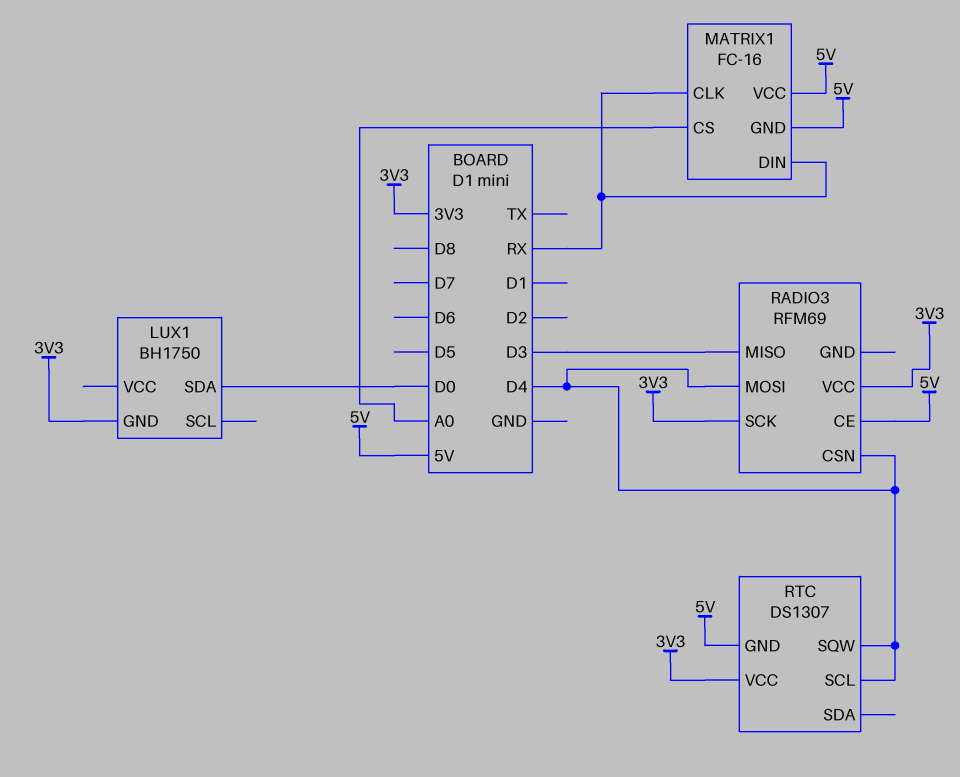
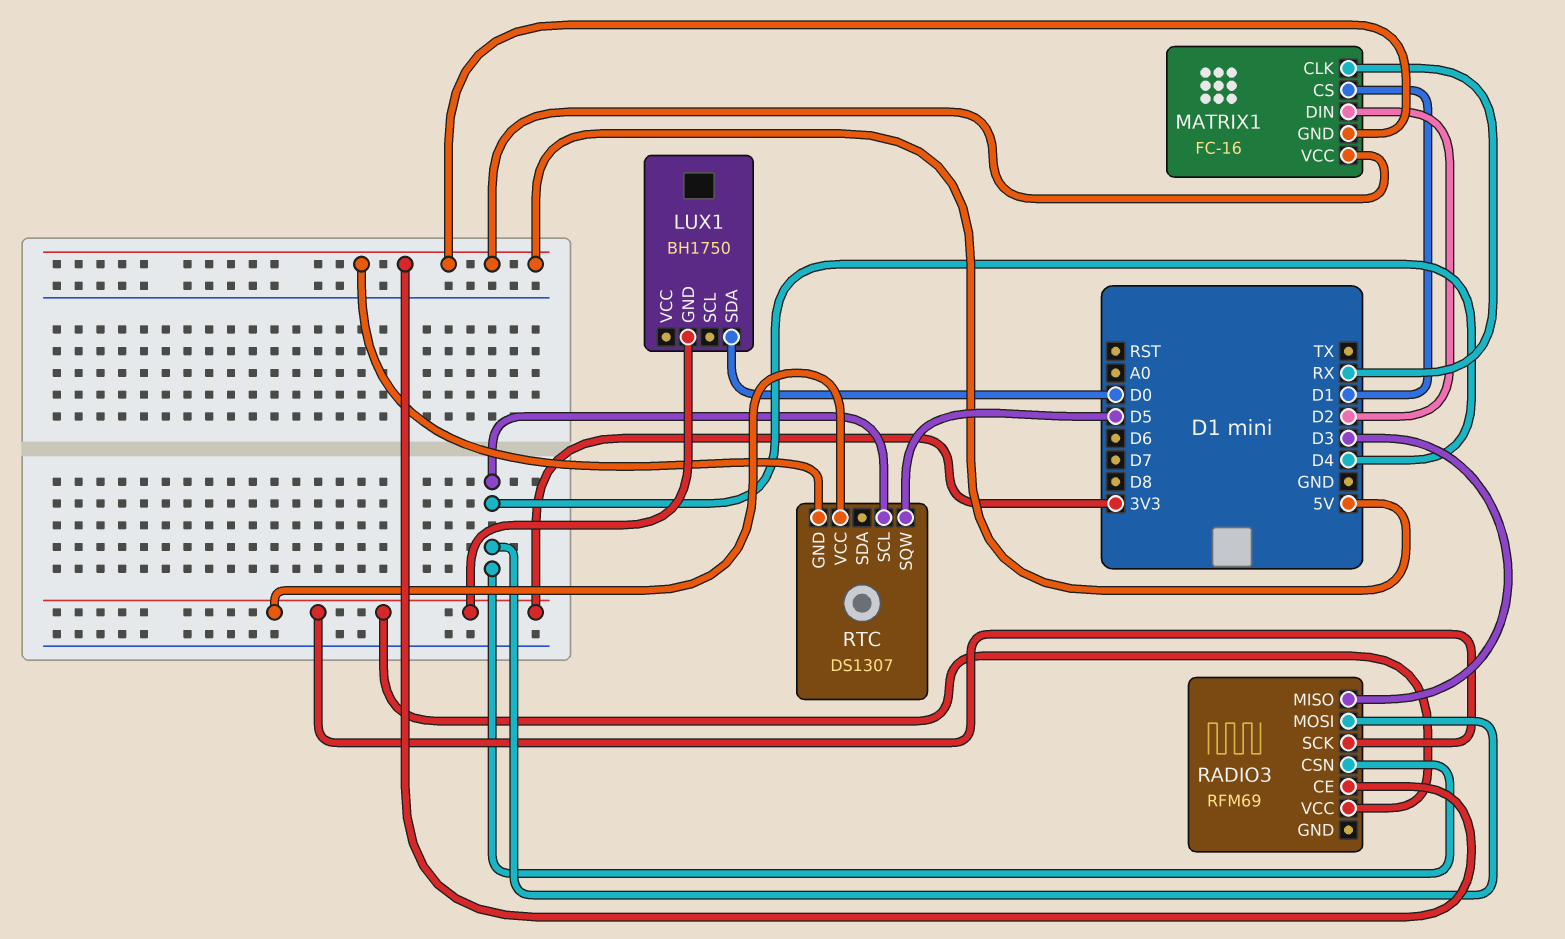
MATRIX1 pin CS: A0 -> D1
MATRIX1 pin DIN: RX -> D2
RTC pin SQW: D4 -> D5

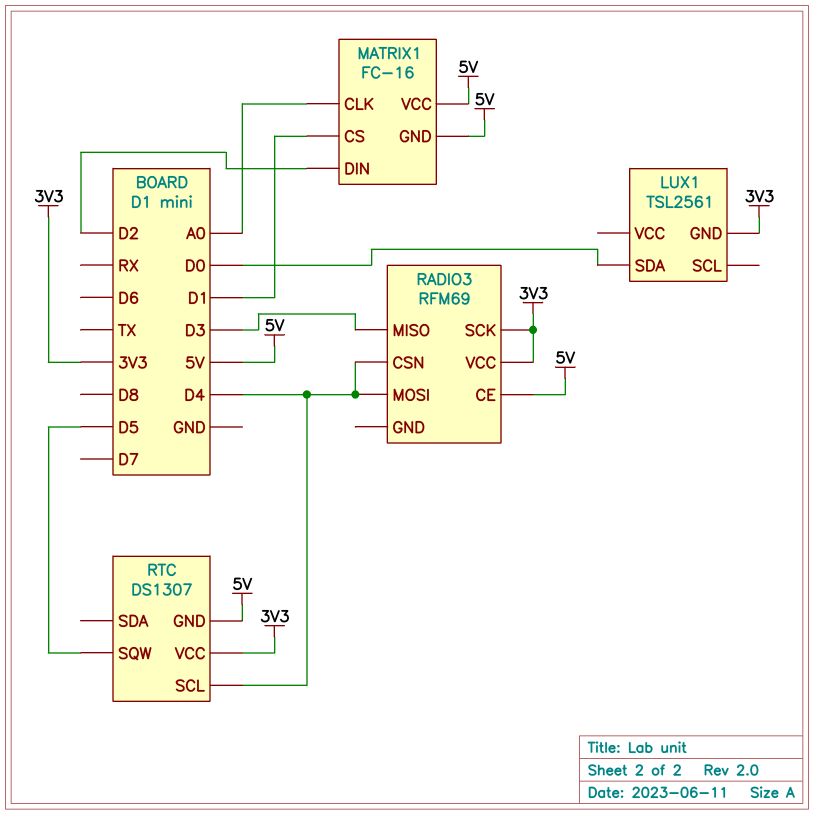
LUX1: BH1750 -> TSL2561
MATRIX1 pin CLK: RX -> A0

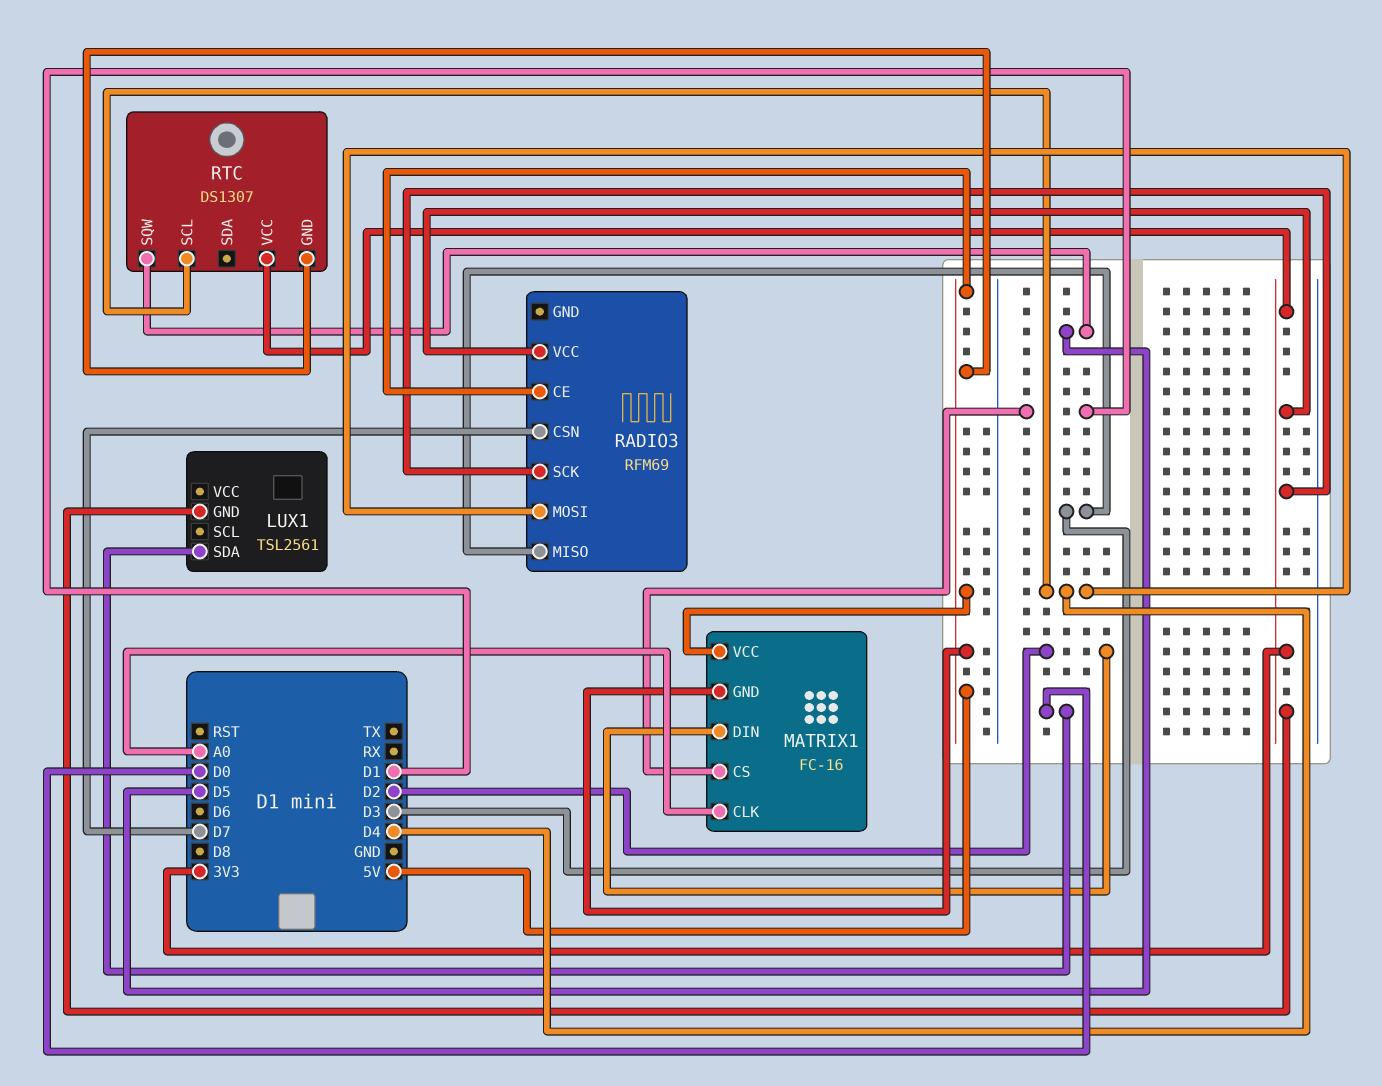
RADIO3 pin CSN: D4 -> D7

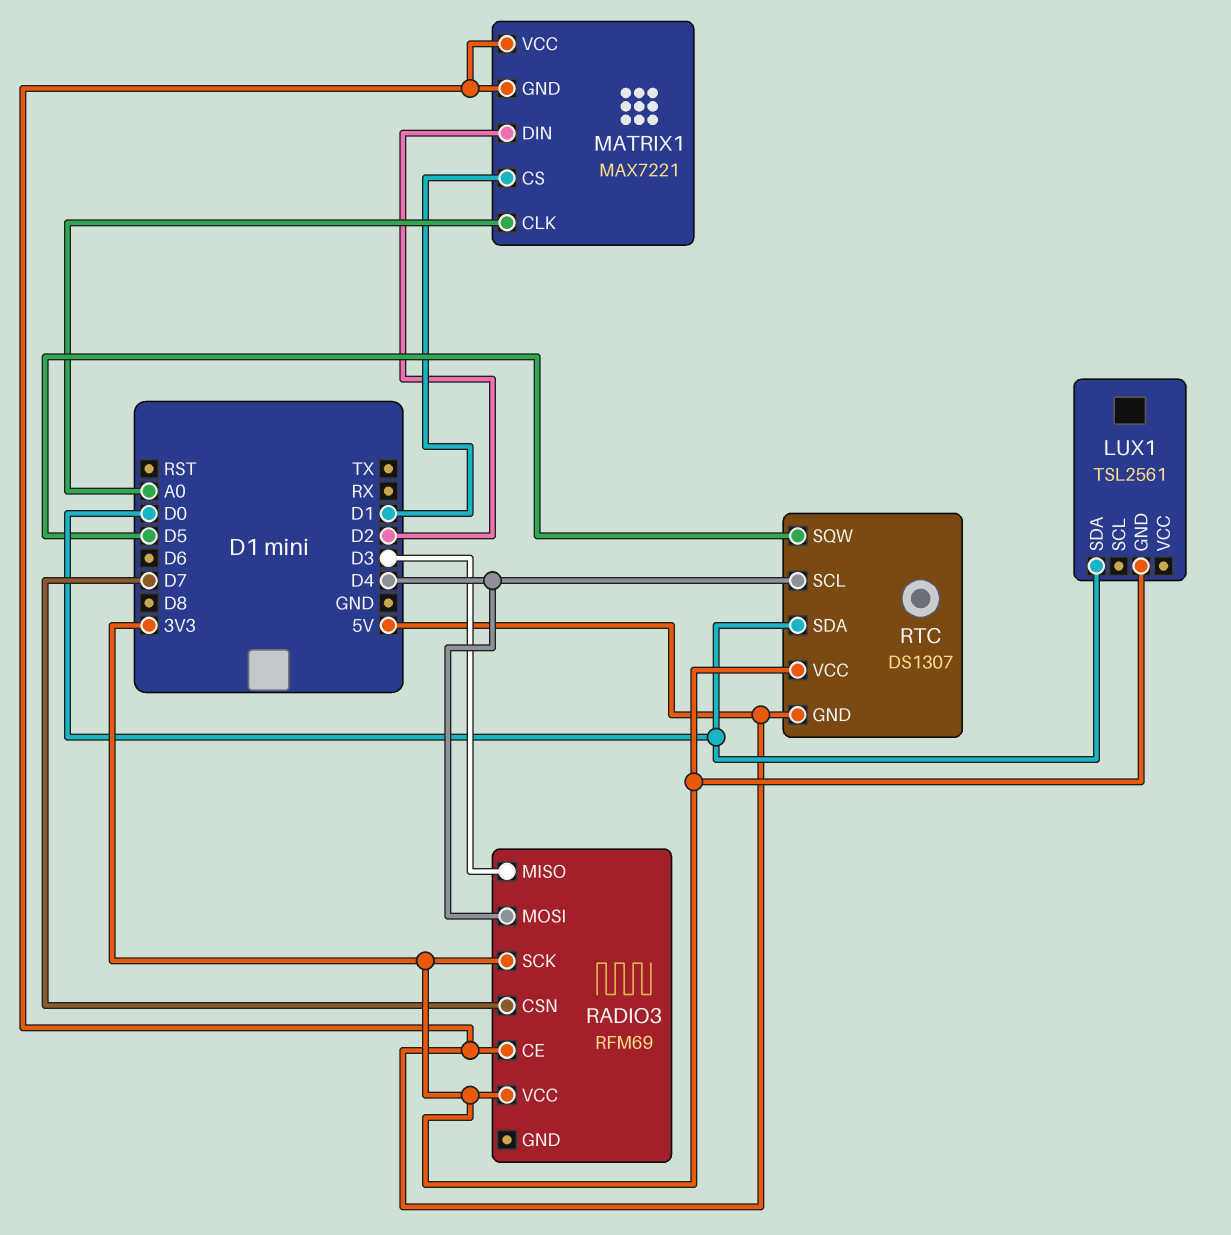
MATRIX1: FC-16 -> MAX7221
RTC pin SDA: none -> D0

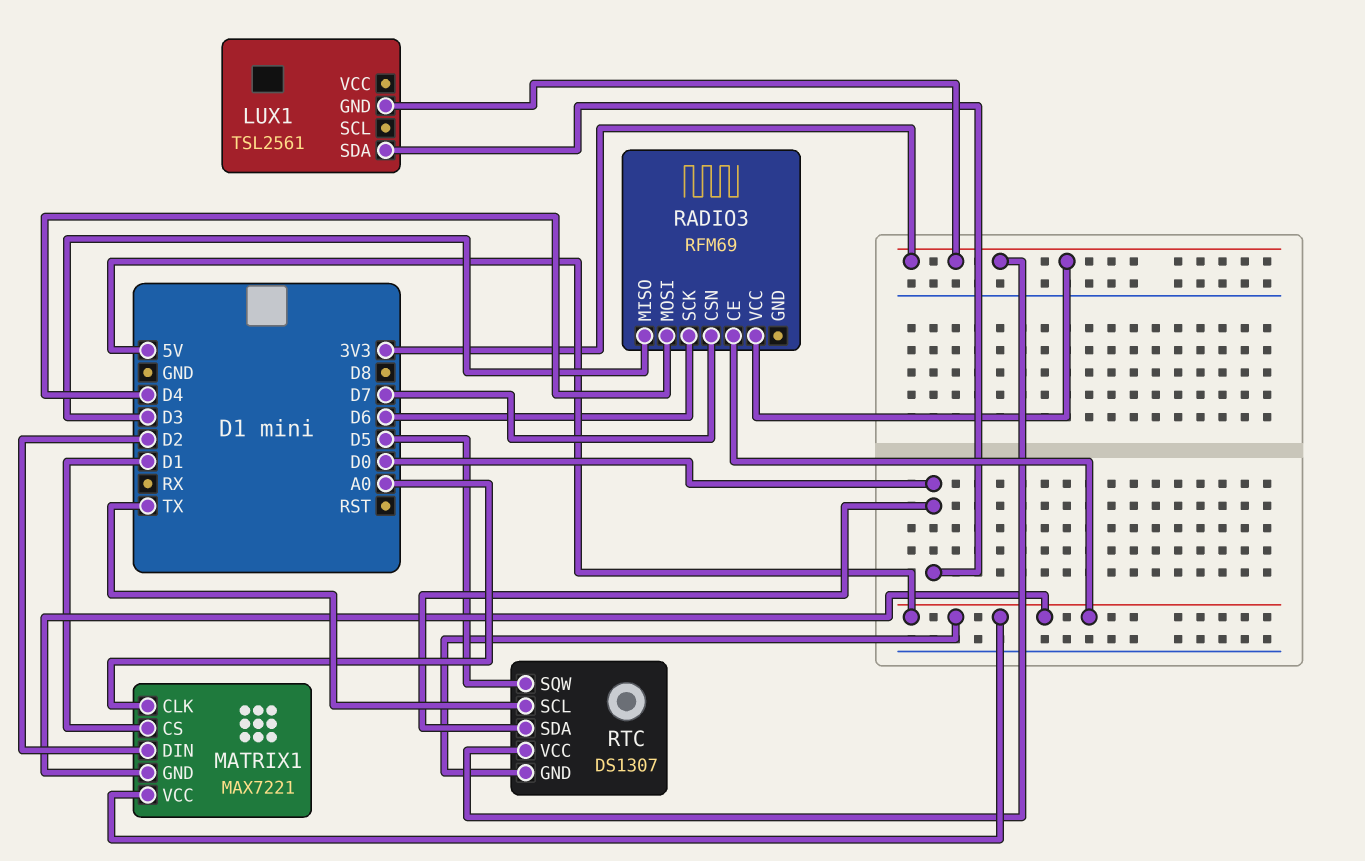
RADIO3 pin SCK: 3V3 -> D6
RTC pin SCL: D4 -> TX

